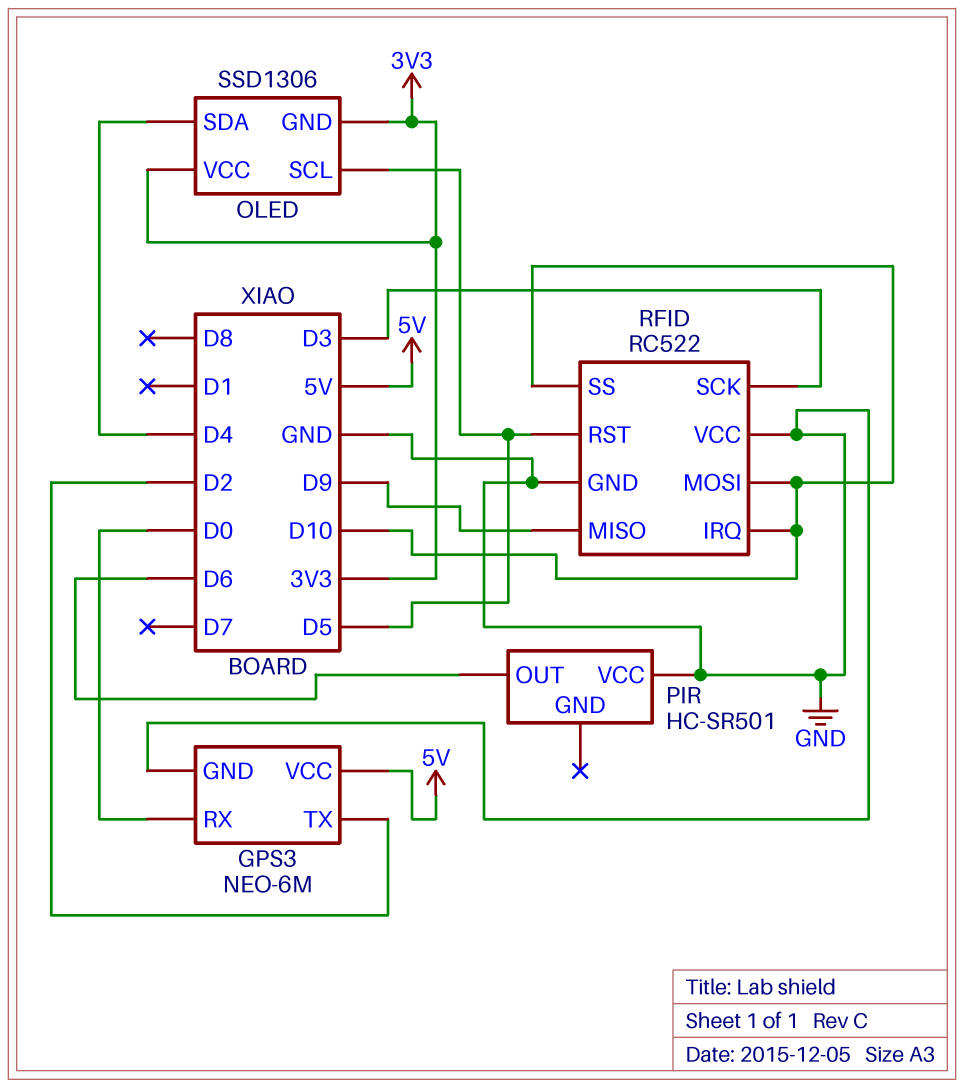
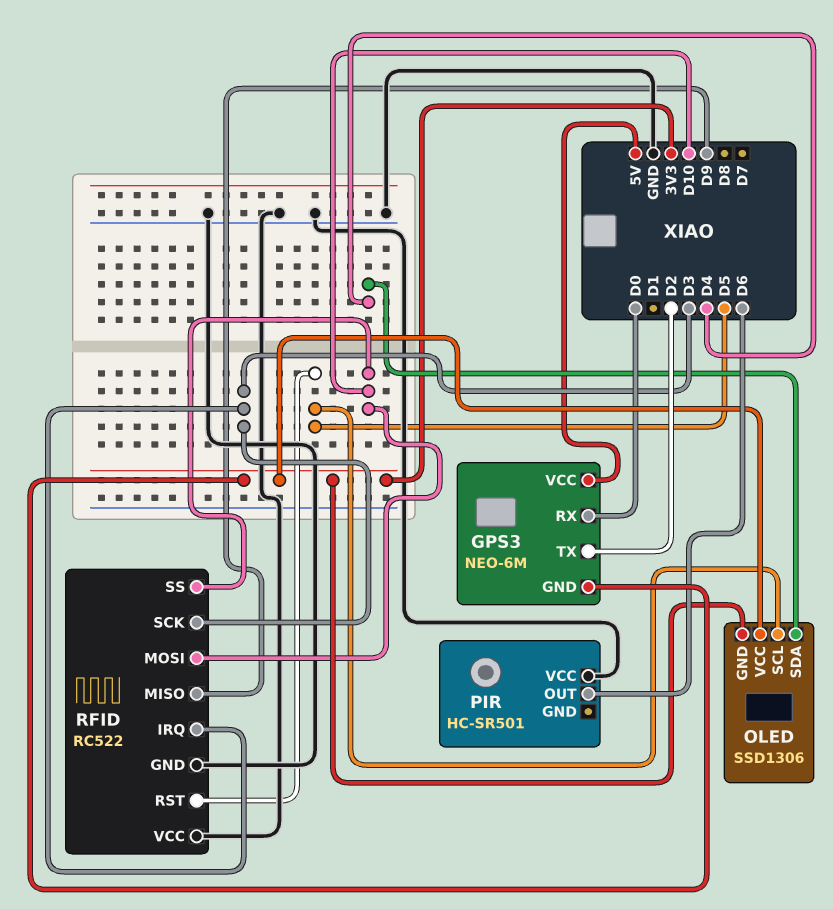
GPS3 pin GND: GND -> 3V3
RFID pin IRQ: D10 -> D3

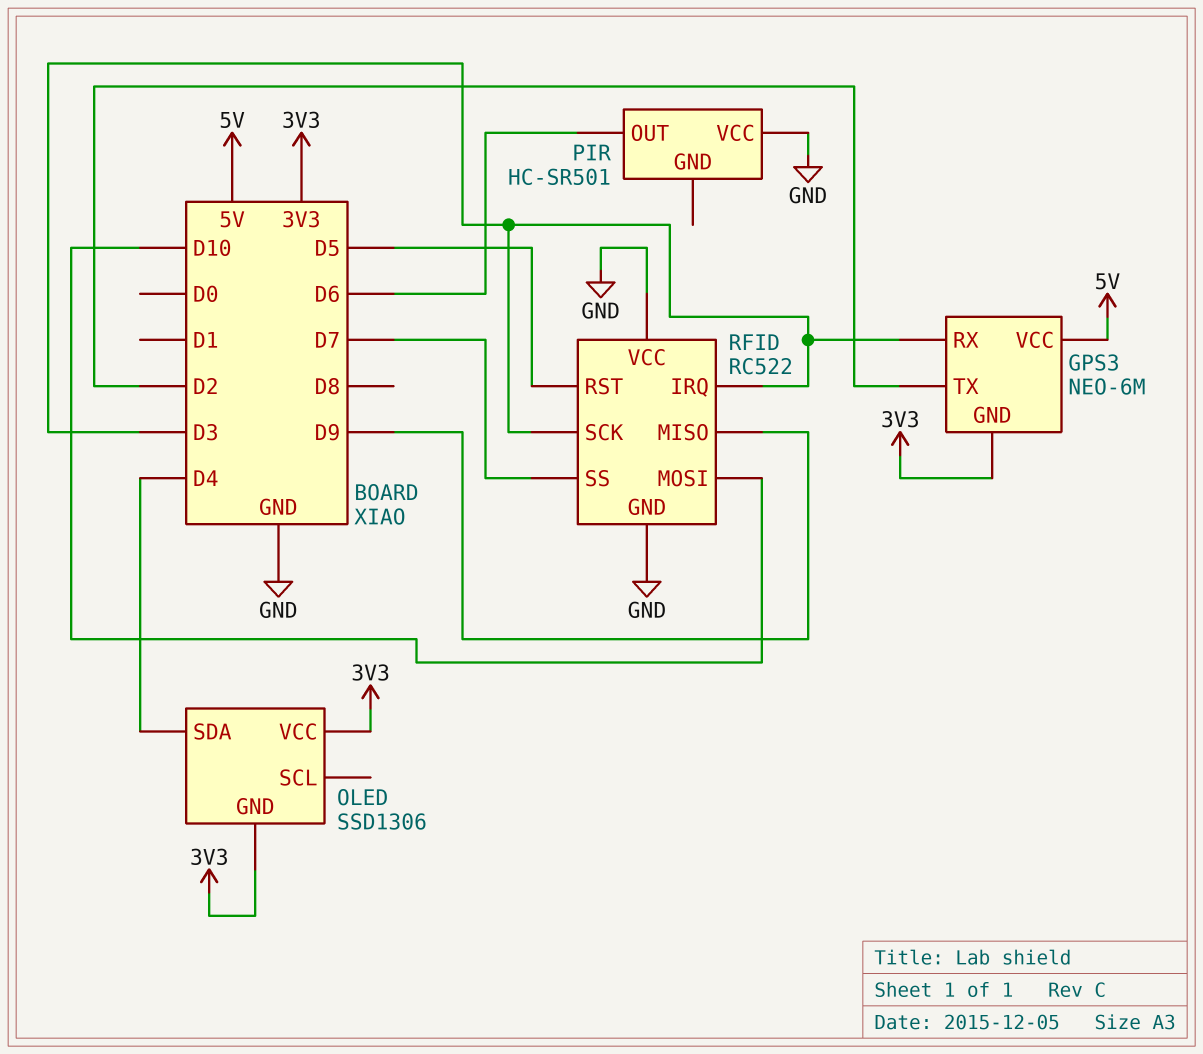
GPS3 pin RX: D0 -> D3
OLED pin SCL: D5 -> none
RFID pin SS: D10 -> D7

